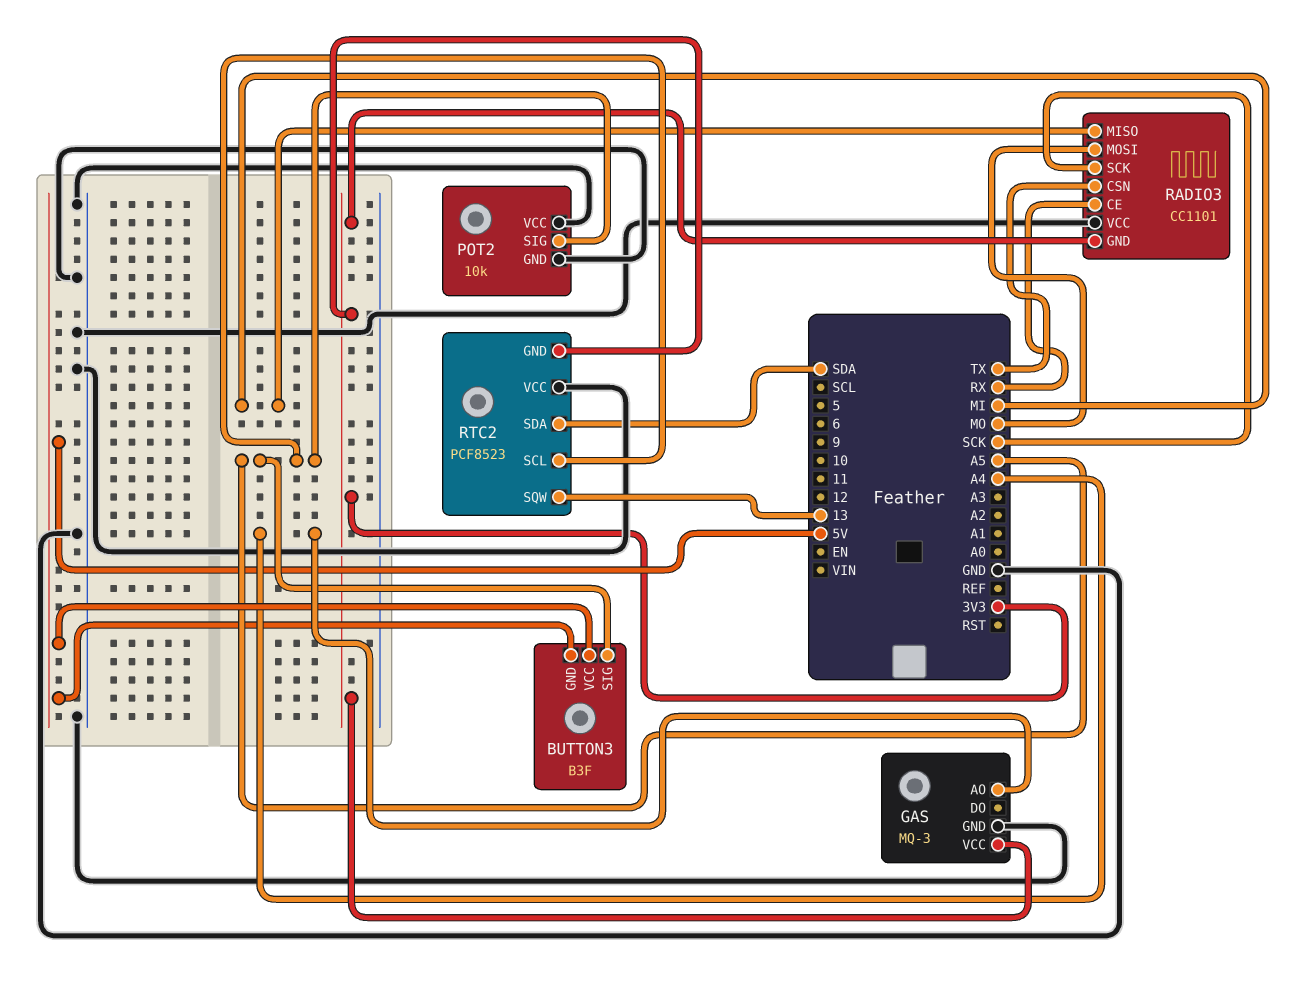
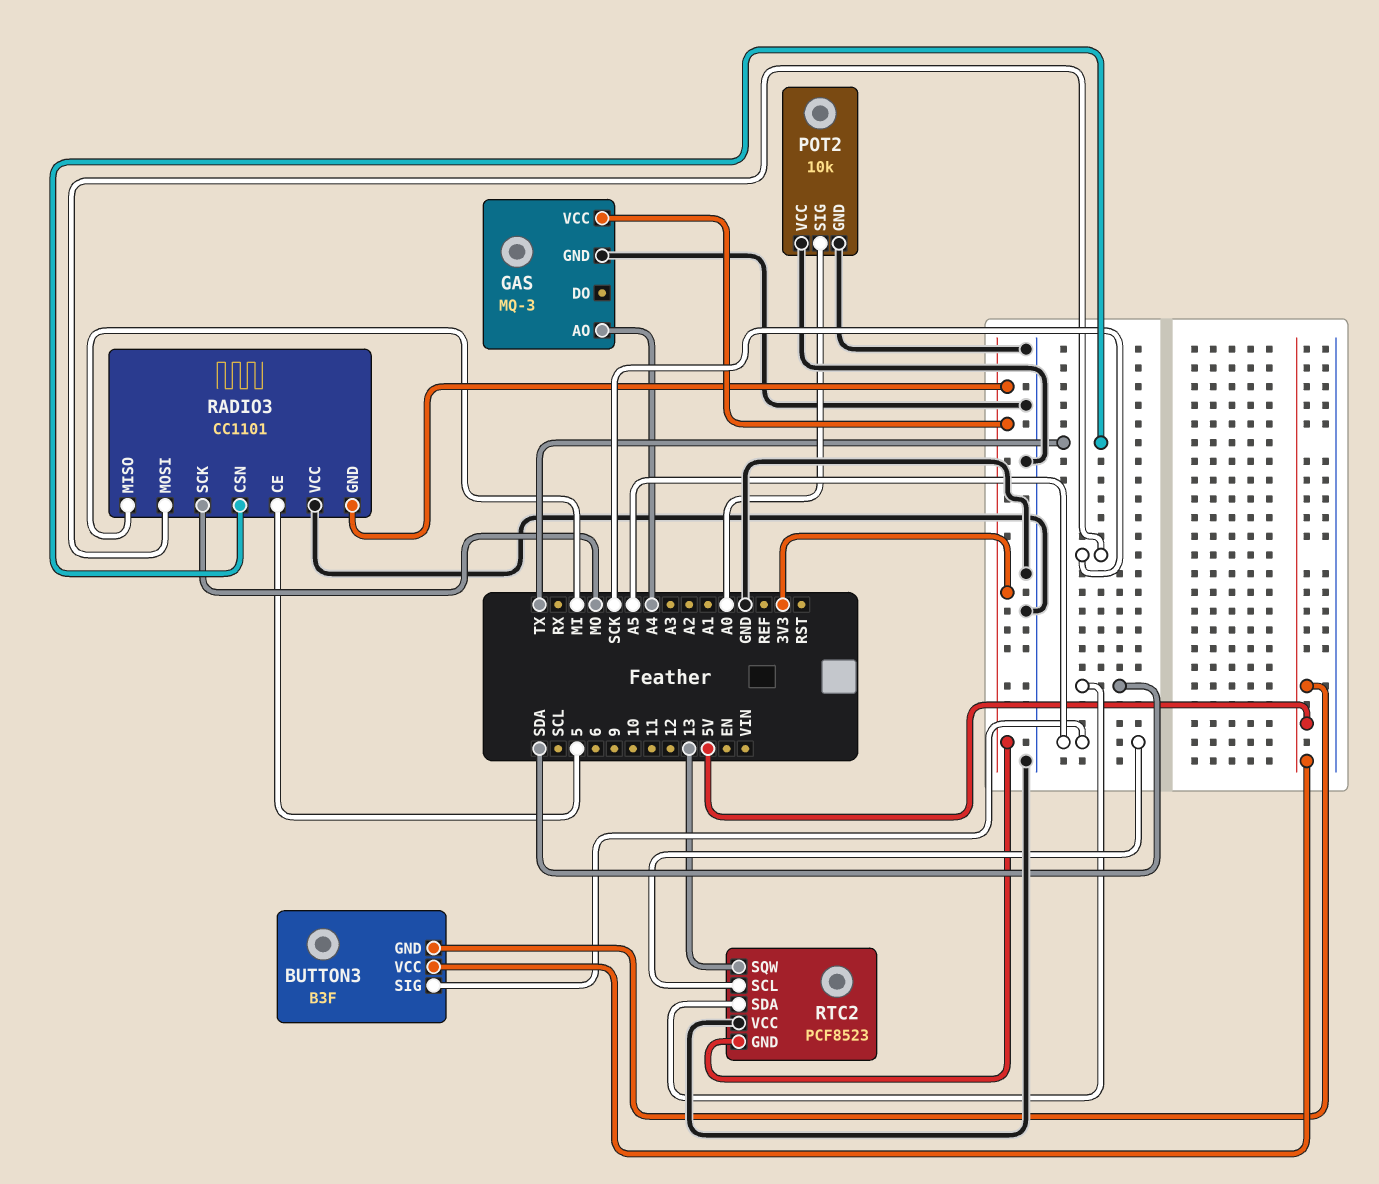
POT2 pin SIG: A5 -> A0
RADIO3 pin CE: RX -> 5
RADIO3 pin MOSI: MO -> SCK
RADIO3 pin SCK: SCK -> MO

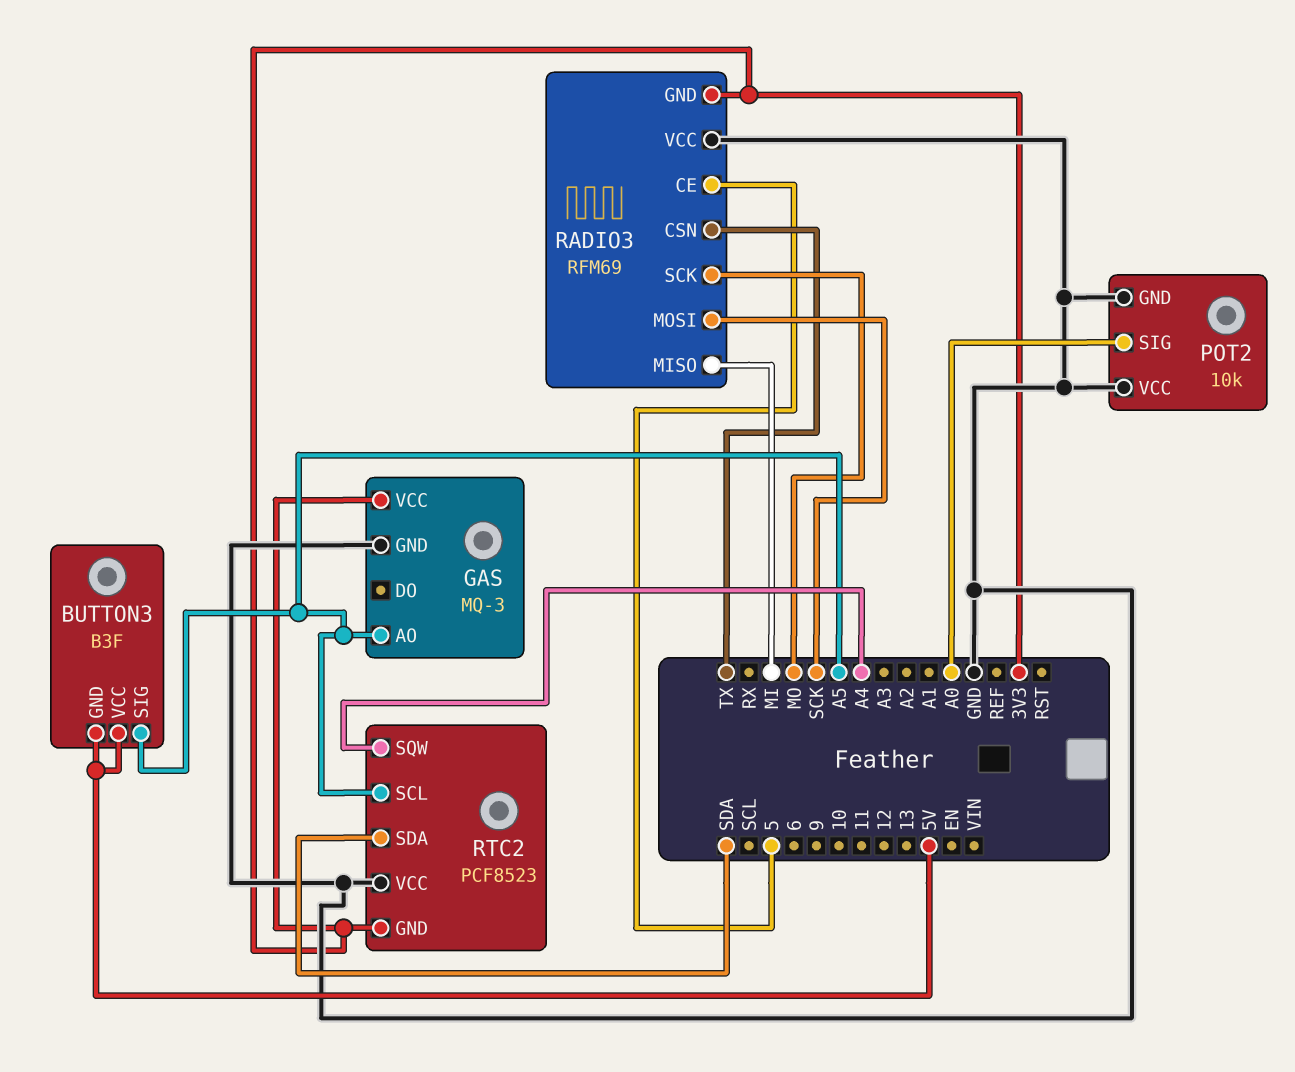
GAS pin AO: A4 -> A5
RADIO3: CC1101 -> RFM69
RTC2 pin SQW: 13 -> A4

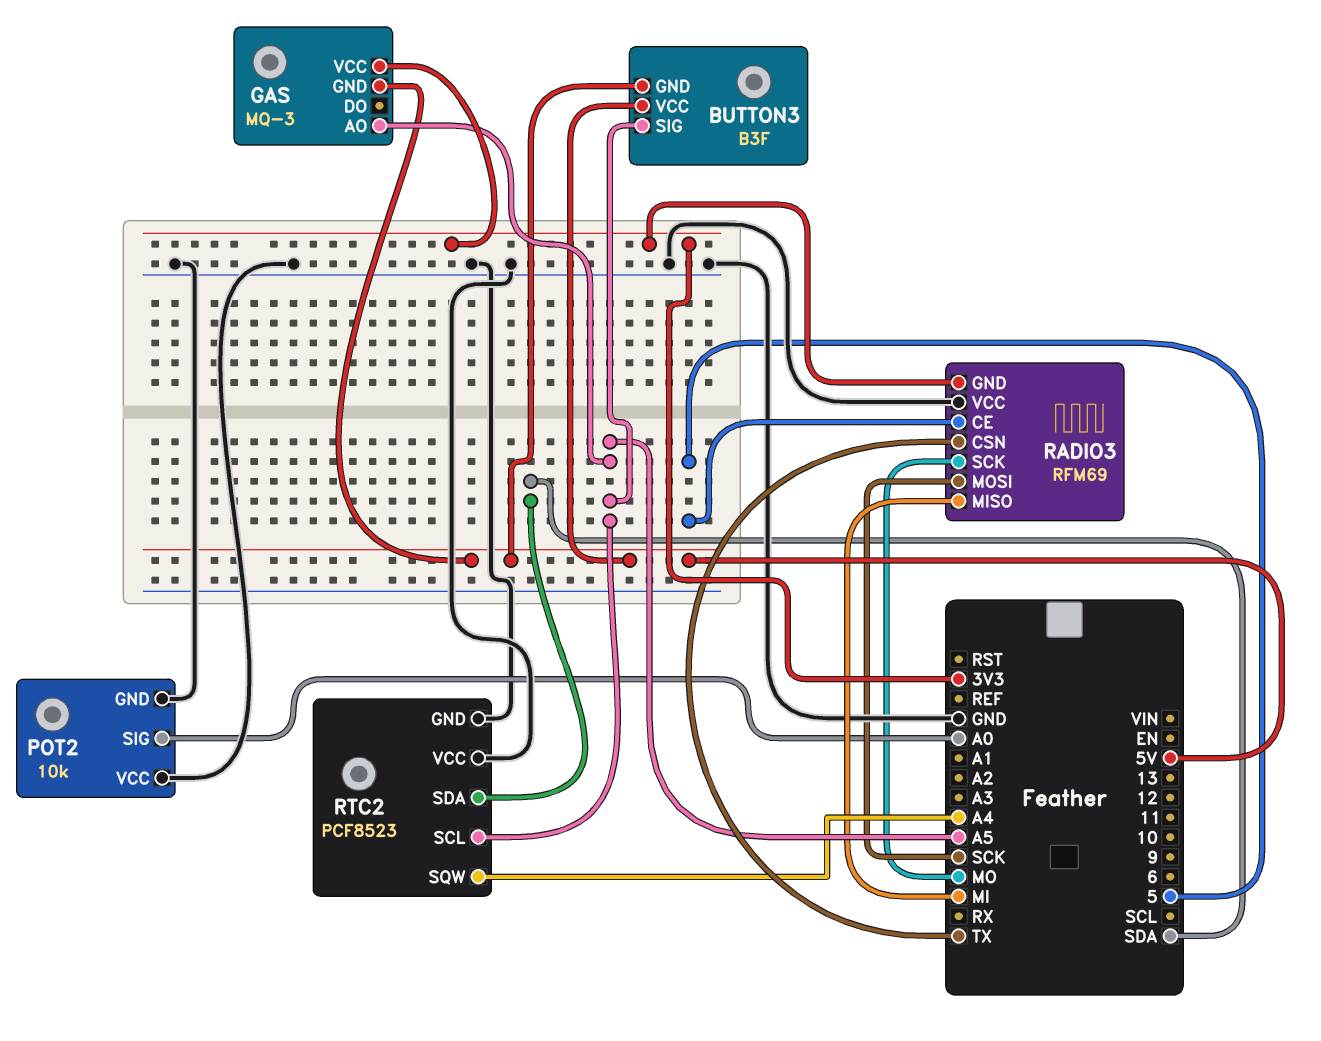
GAS pin GND: GND -> 5V
RTC2 pin GND: 3V3 -> GND

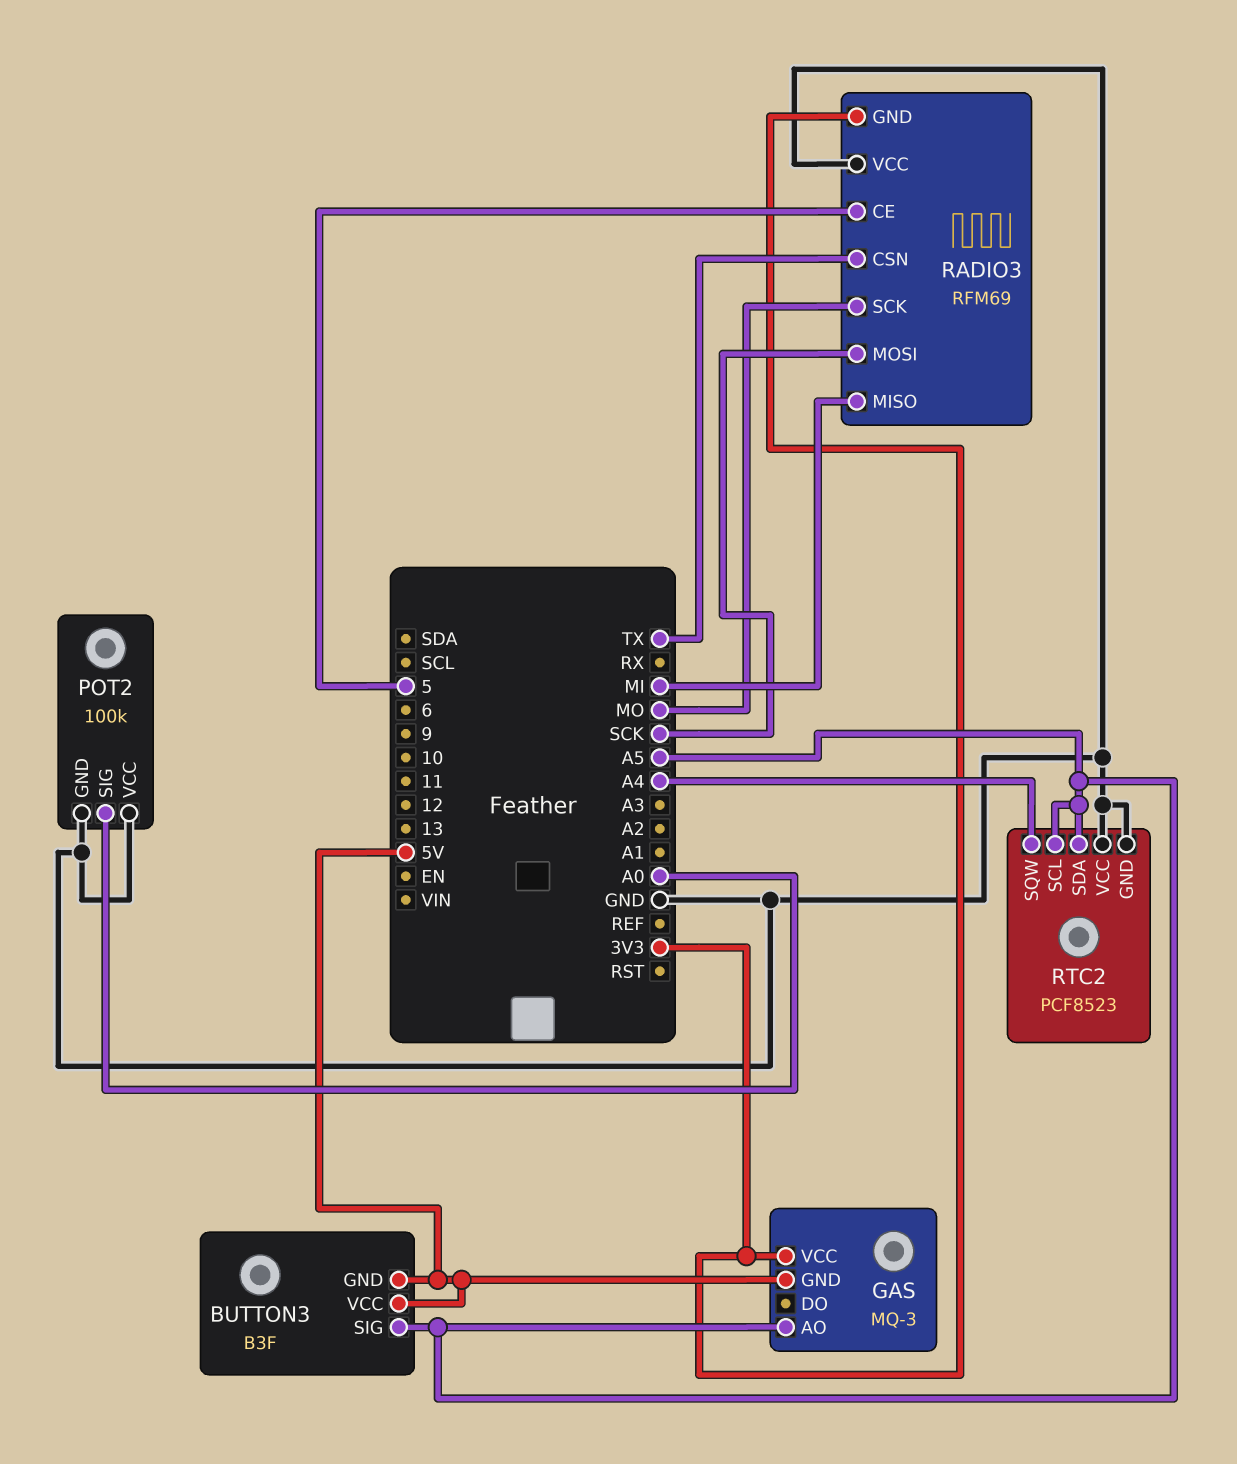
POT2: 10k -> 100k
RTC2 pin SDA: SDA -> A5

